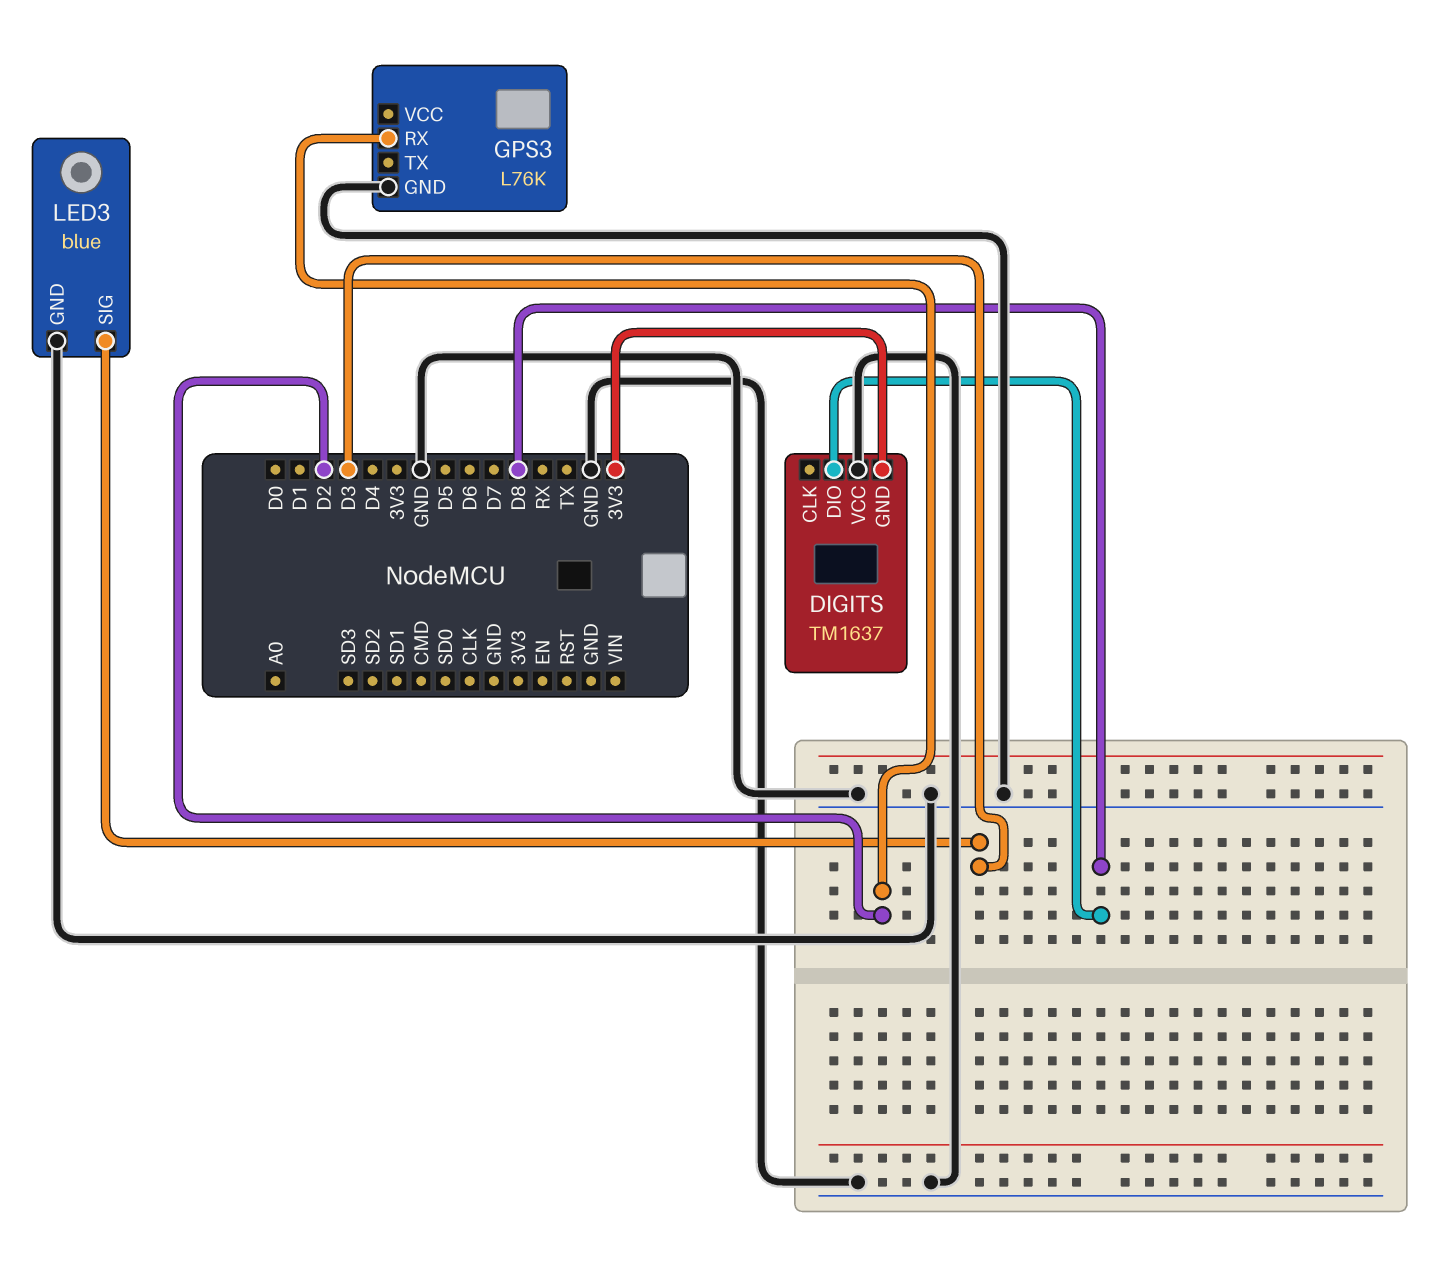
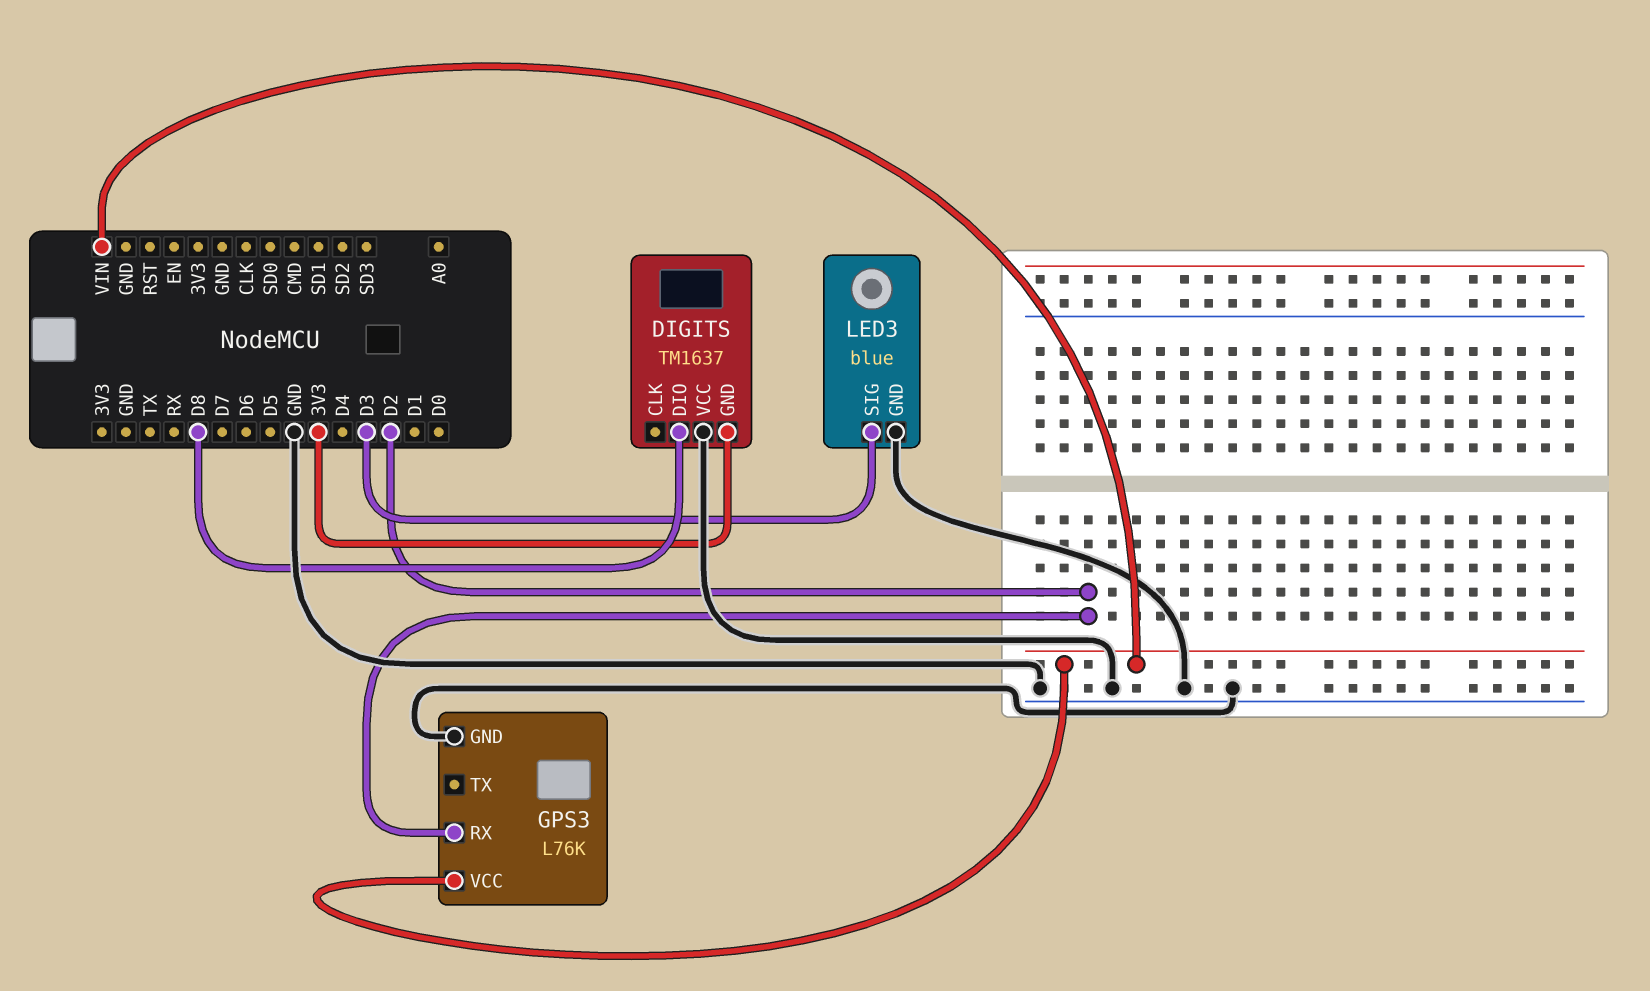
GPS3 pin VCC: none -> VIN

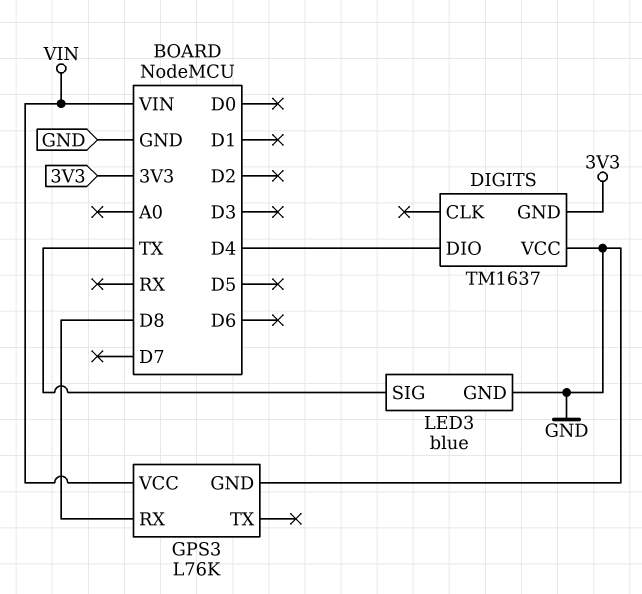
DIGITS pin DIO: D8 -> D4
GPS3 pin RX: D2 -> D8
LED3 pin SIG: D3 -> TX

